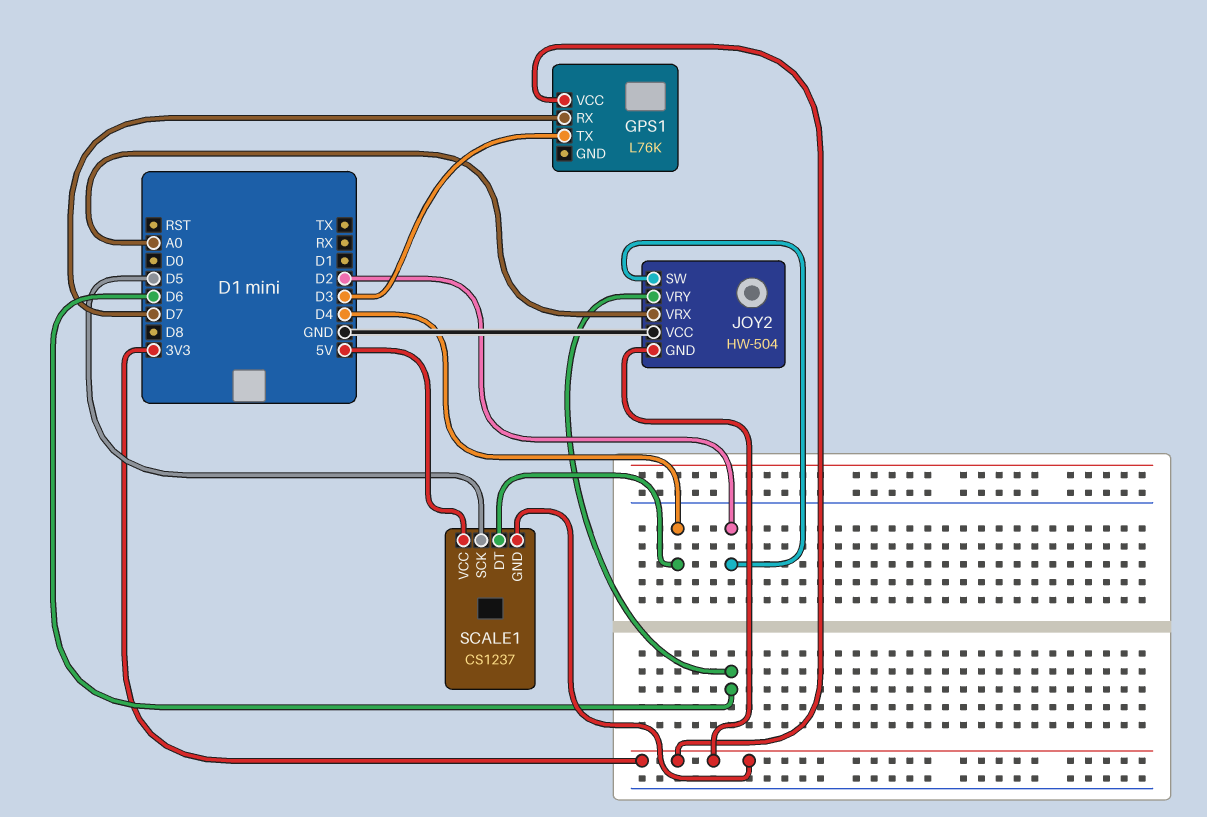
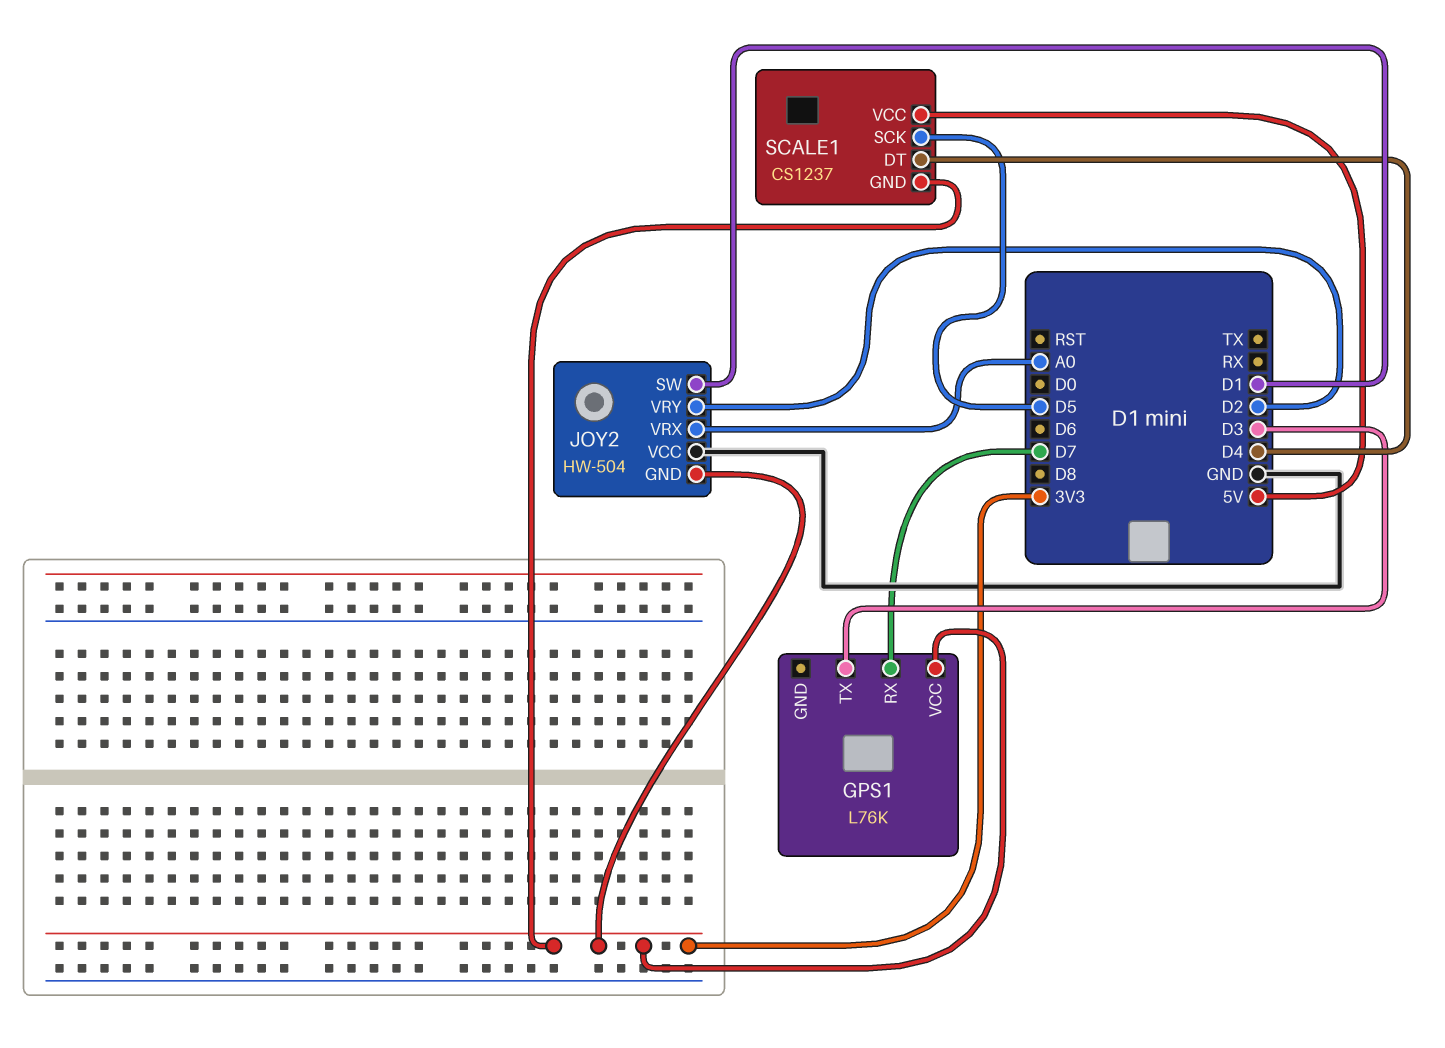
JOY2 pin SW: D2 -> D1
JOY2 pin VRY: D6 -> D2

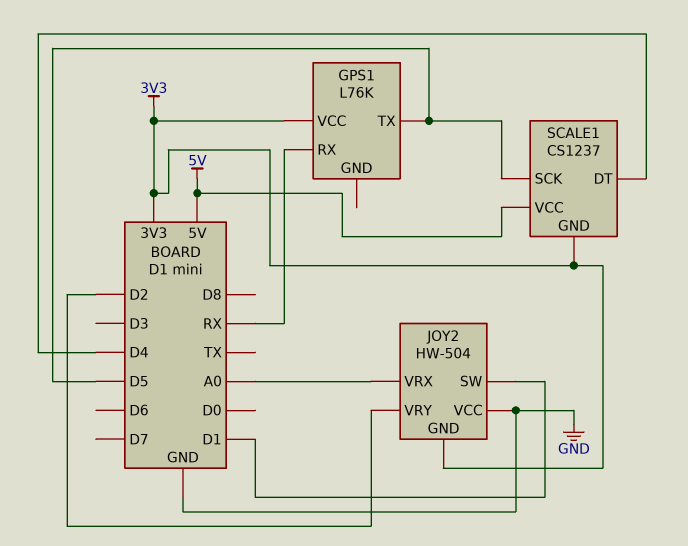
GPS1 pin RX: D7 -> RX
GPS1 pin TX: D3 -> D5

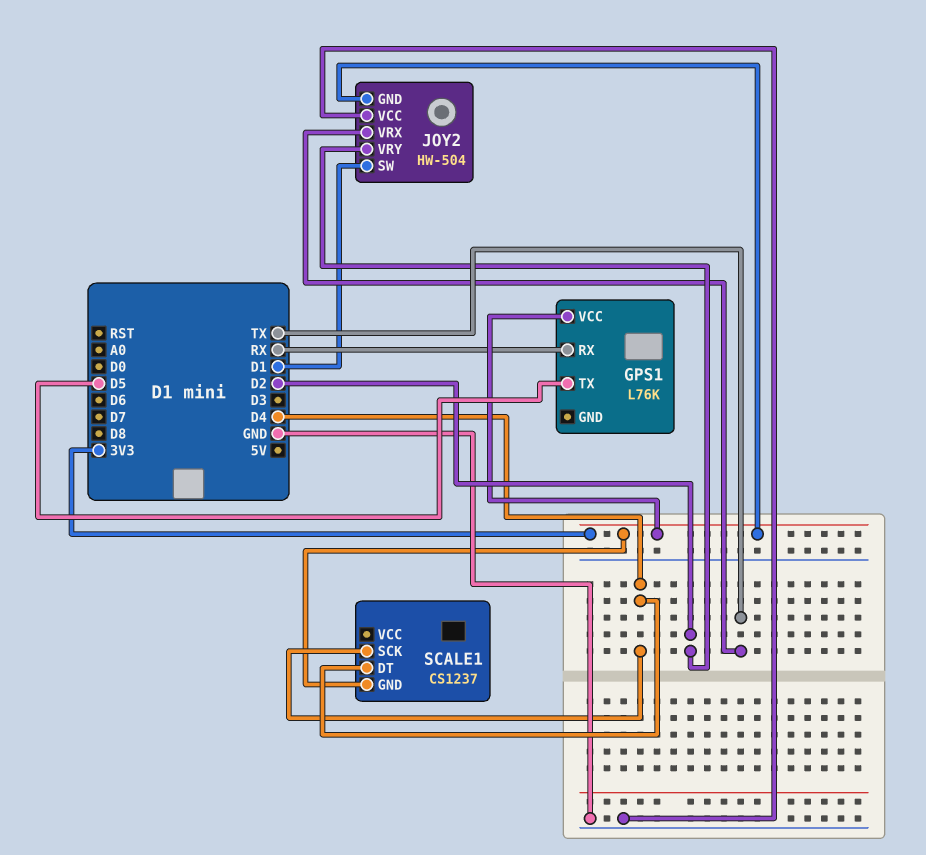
JOY2 pin VRX: A0 -> TX
SCALE1 pin SCK: D5 -> D4
SCALE1 pin VCC: 5V -> none

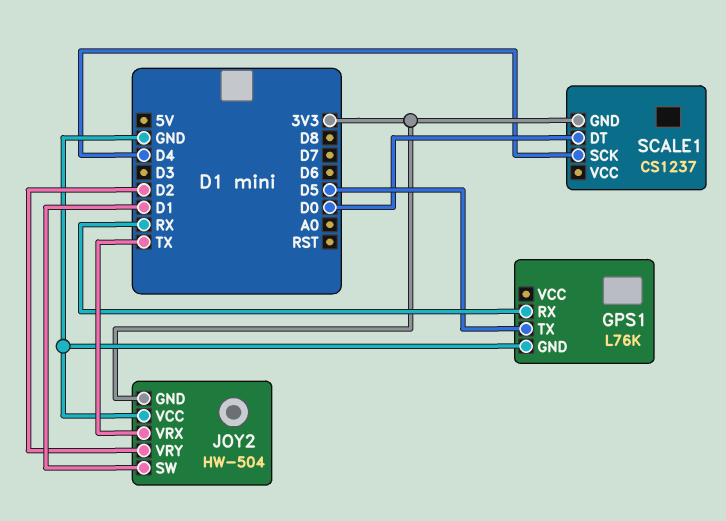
GPS1 pin GND: none -> GND
GPS1 pin VCC: 3V3 -> none
SCALE1 pin DT: D4 -> D0

